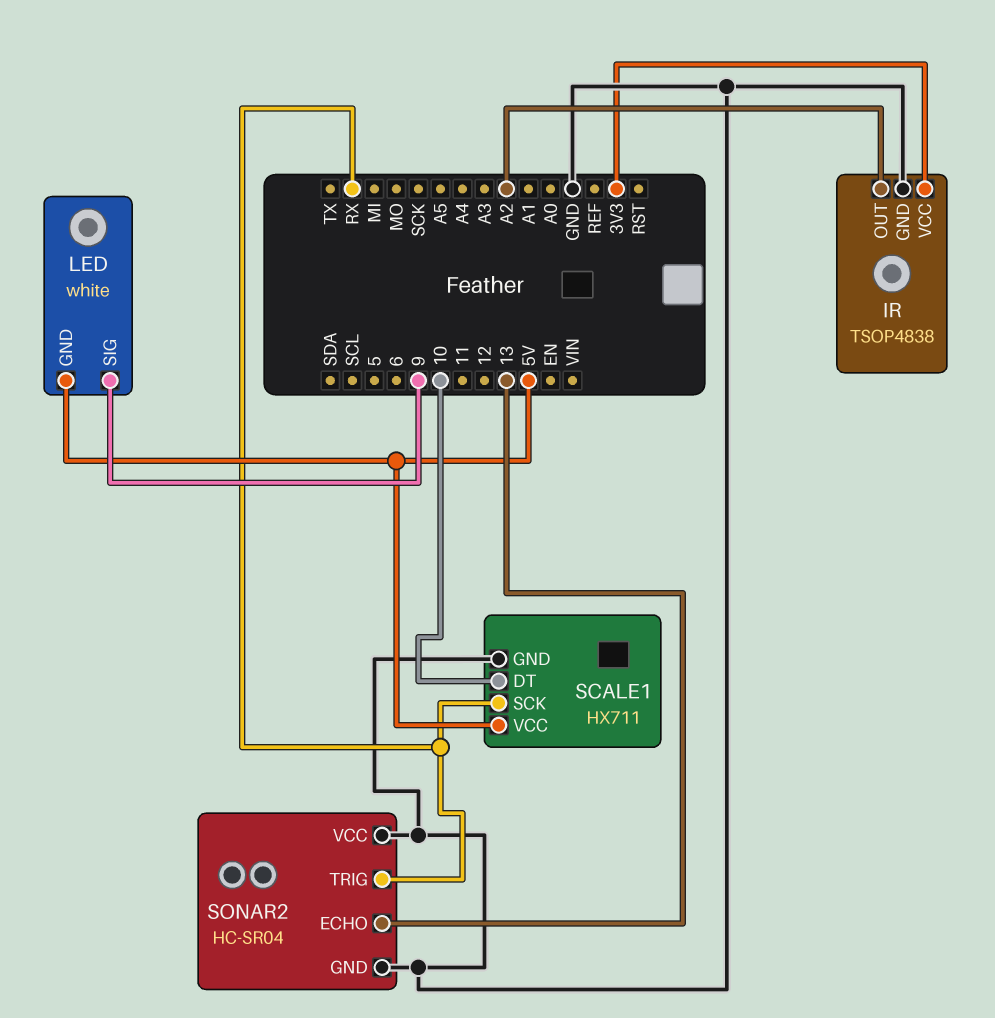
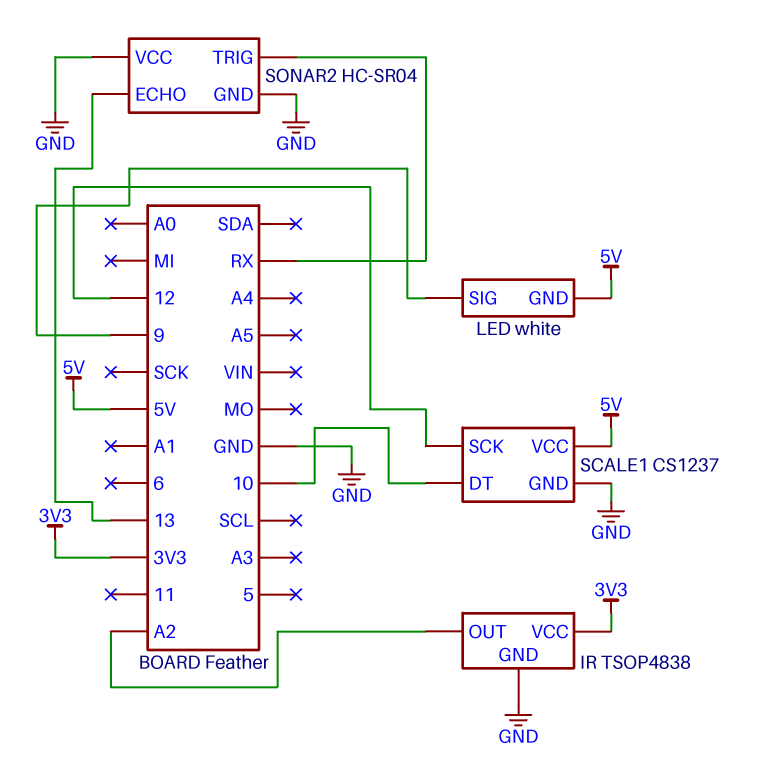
SCALE1: HX711 -> CS1237
SCALE1 pin SCK: RX -> 12

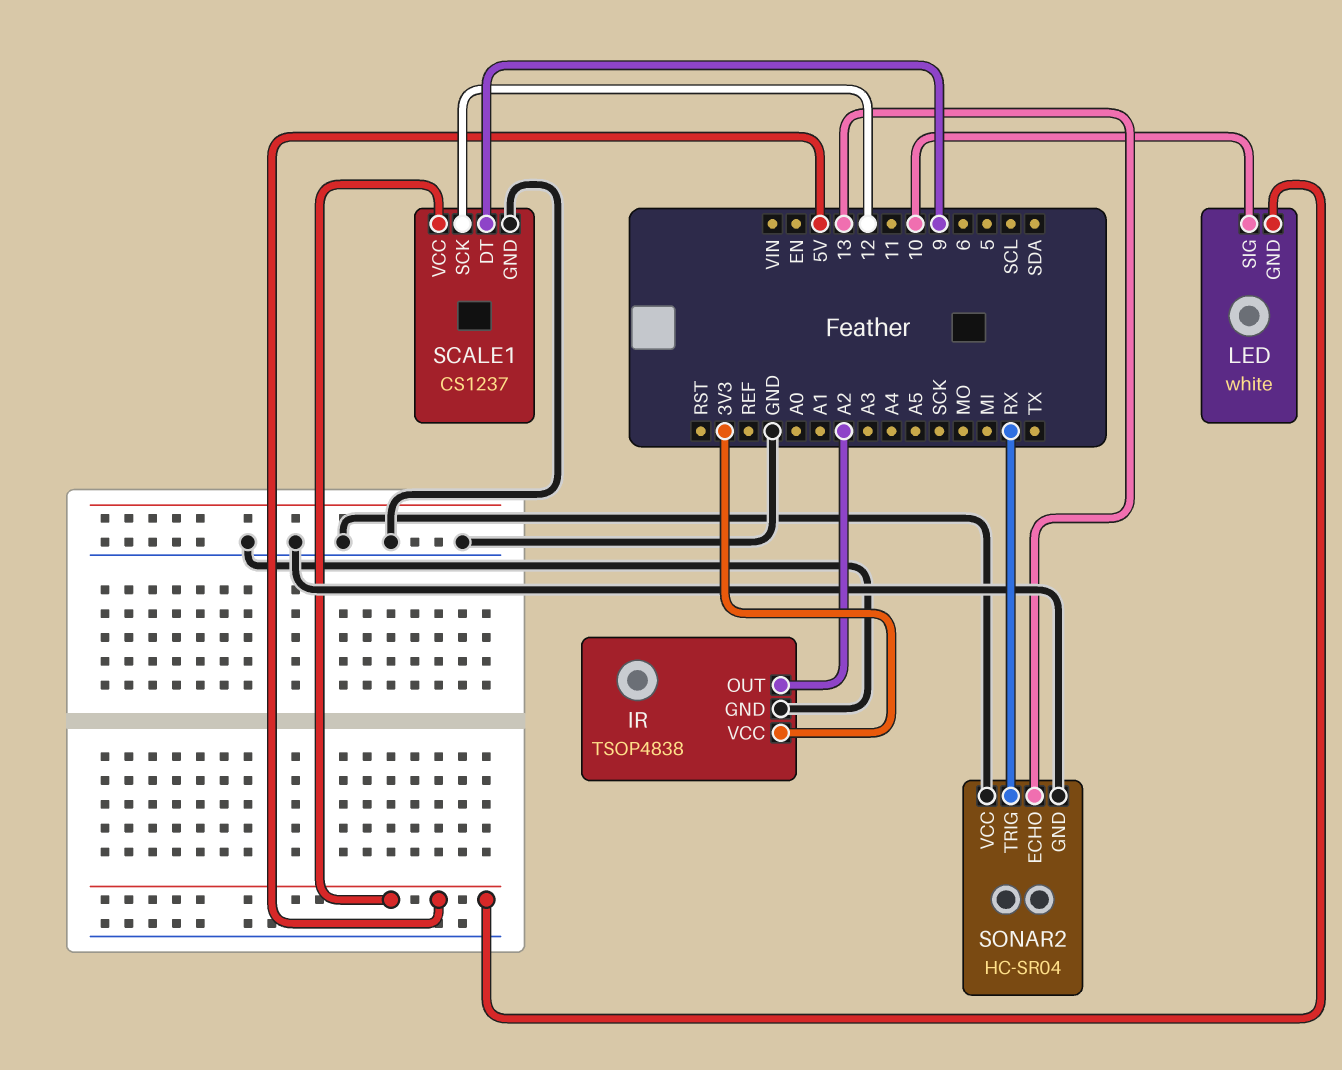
LED pin SIG: 9 -> 10
SCALE1 pin DT: 10 -> 9

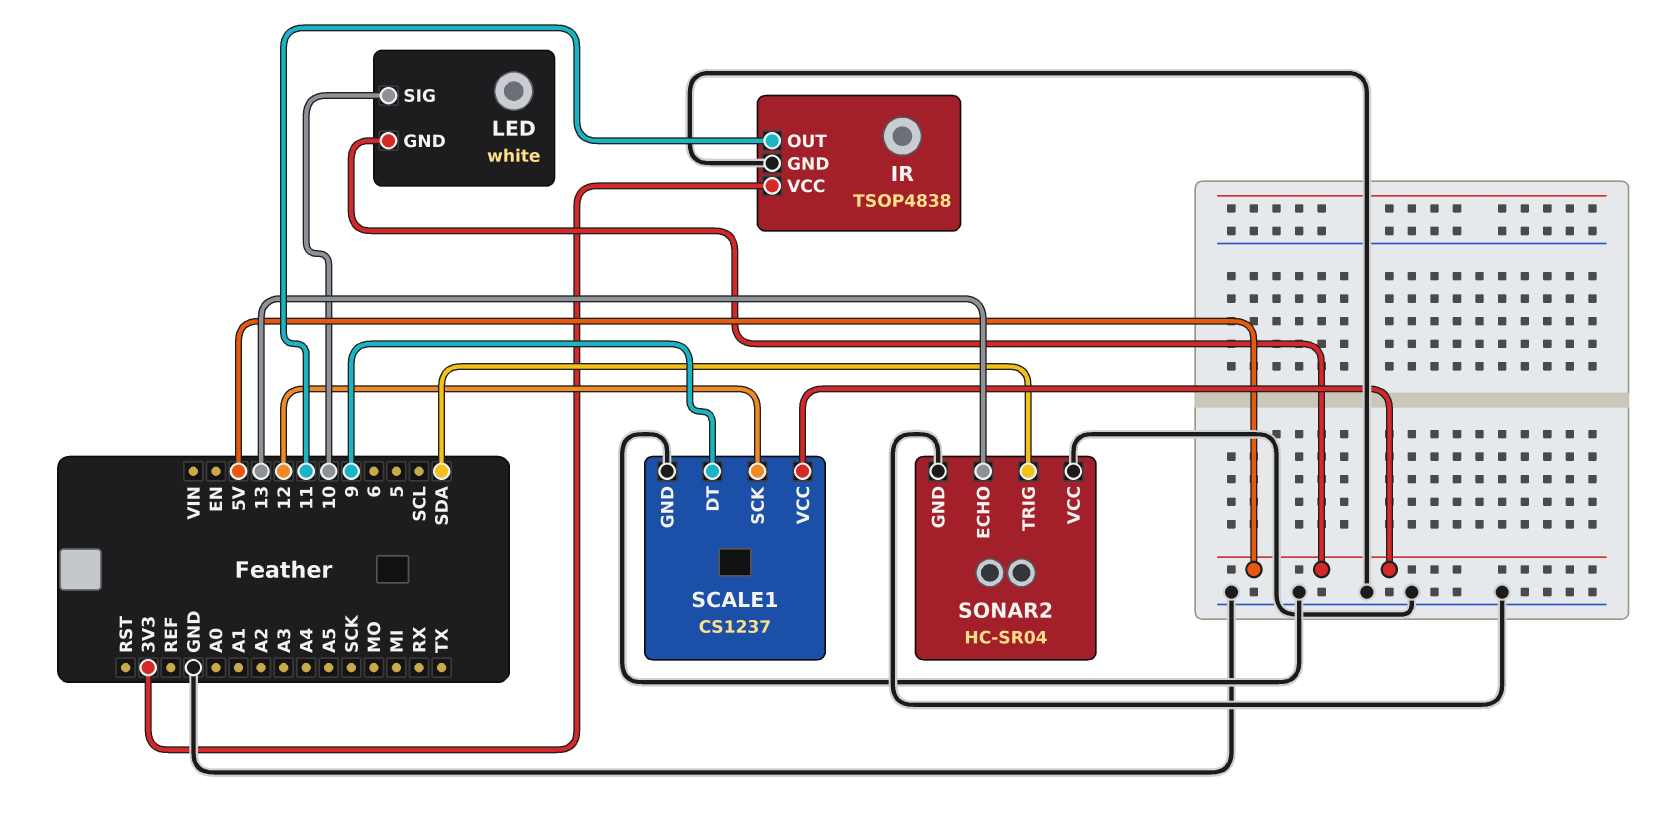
IR pin OUT: A2 -> 11
SONAR2 pin TRIG: RX -> SDA

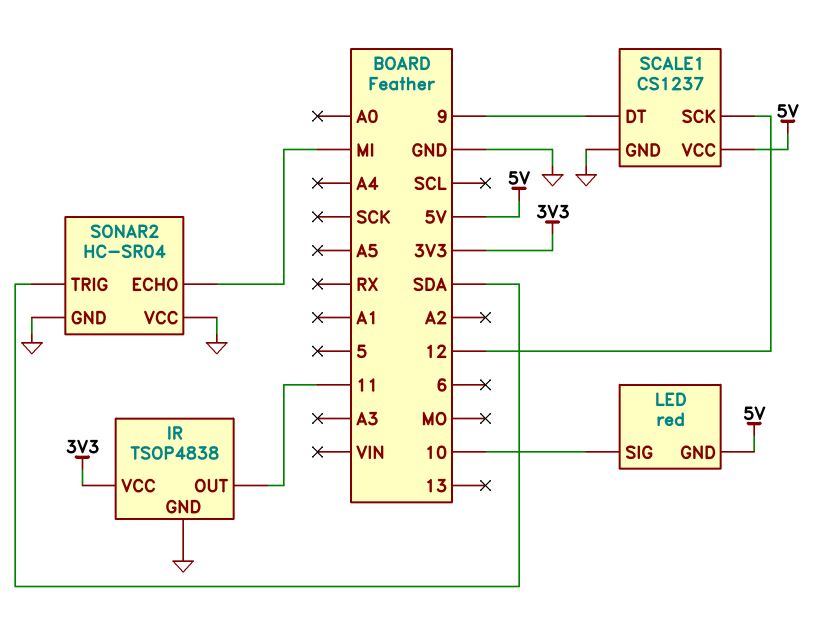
LED: white -> red
SONAR2 pin ECHO: 13 -> MI

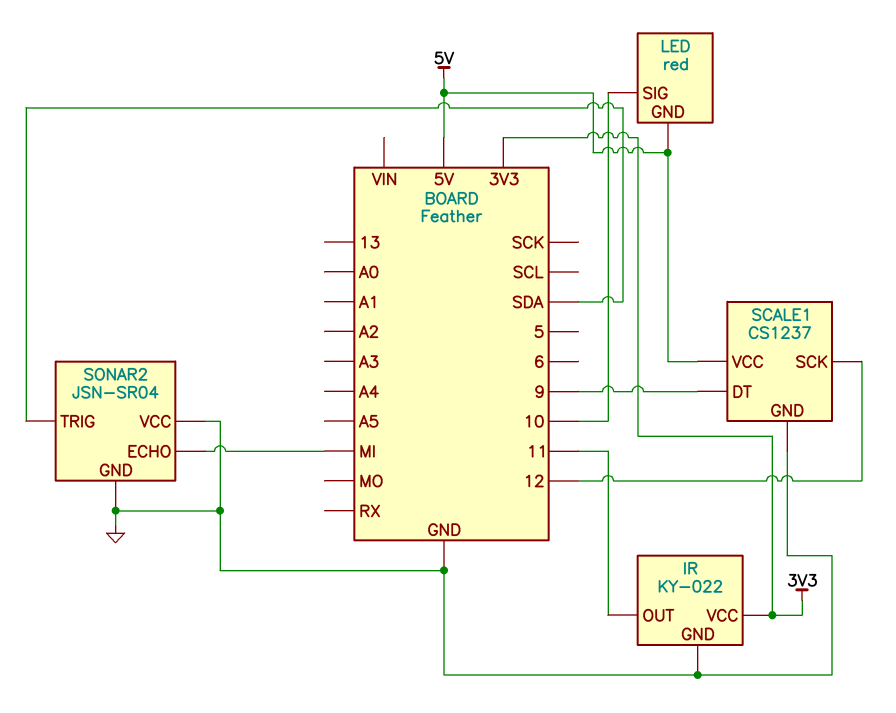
IR: TSOP4838 -> KY-022
SONAR2: HC-SR04 -> JSN-SR04

